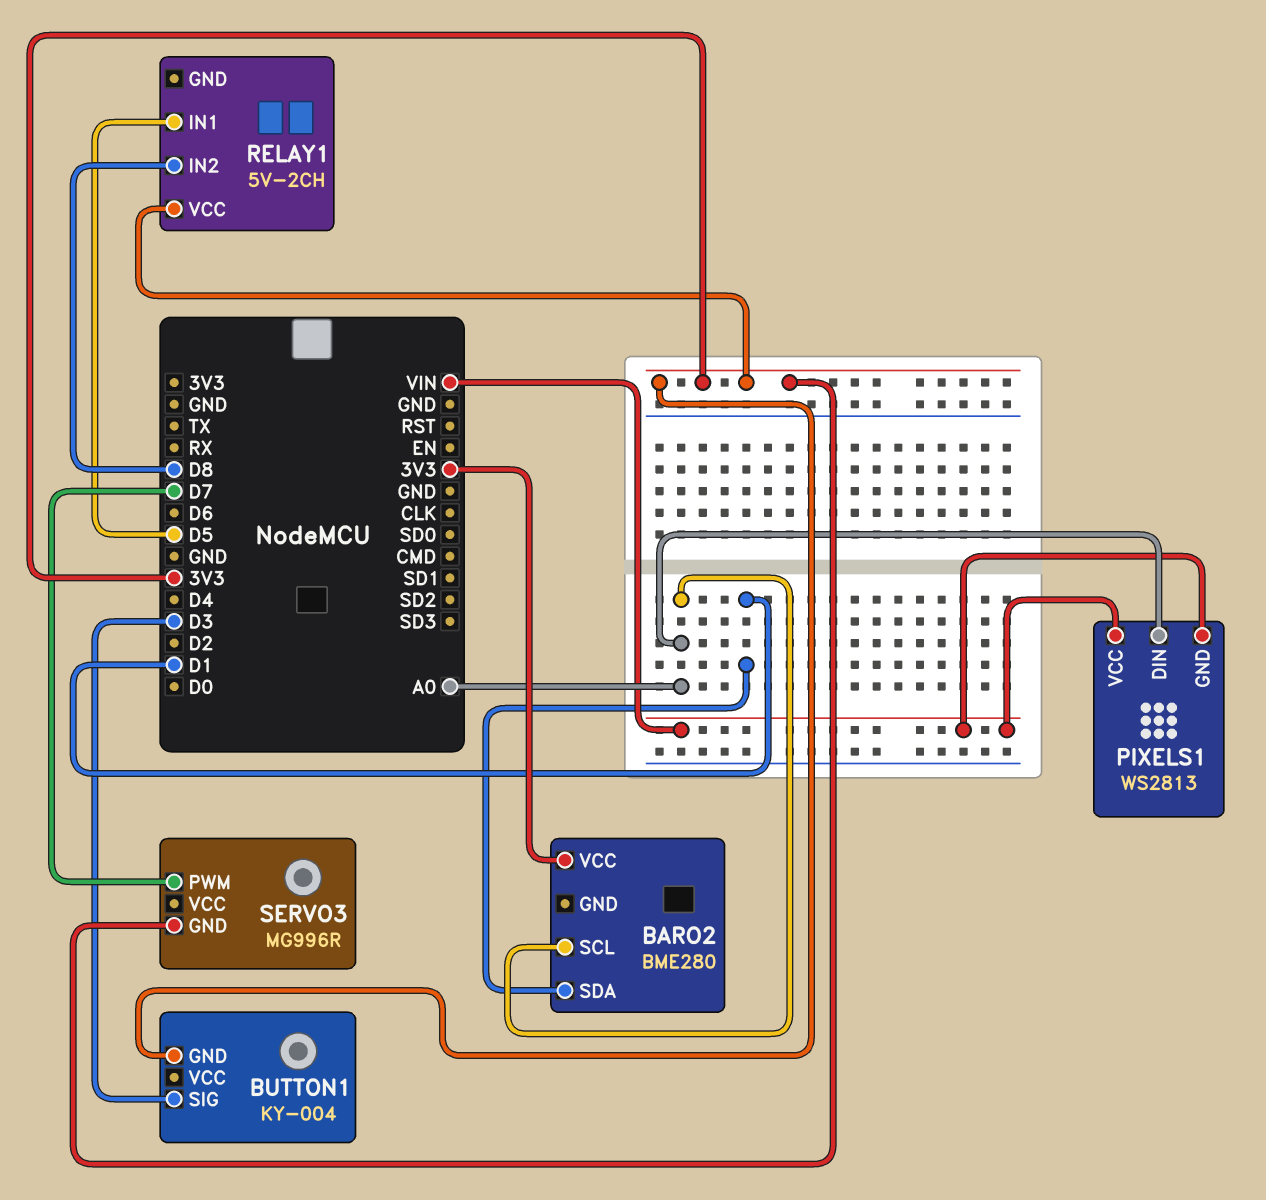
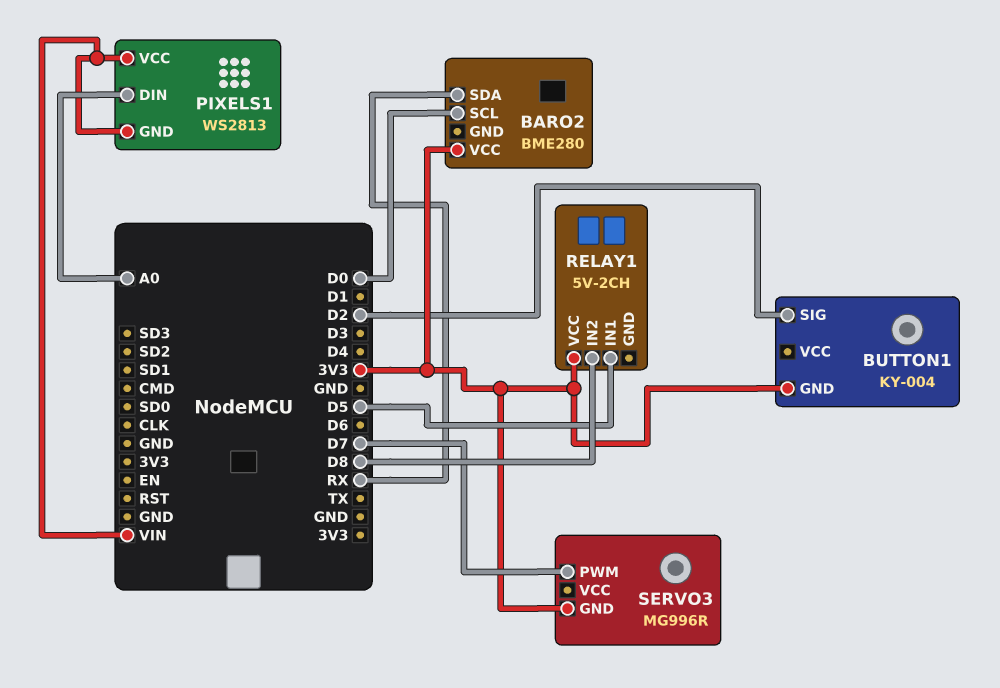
BARO2 pin SCL: A0 -> D0
BARO2 pin SDA: D1 -> RX
BUTTON1 pin SIG: D3 -> D2

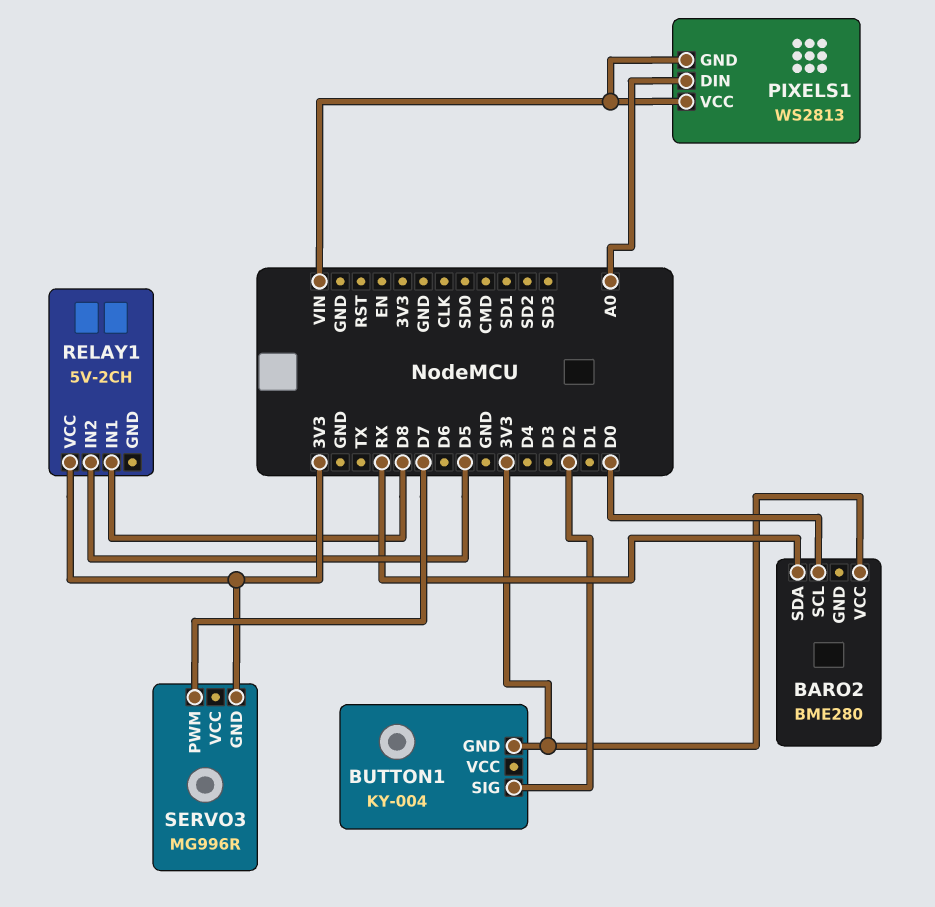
RELAY1 pin IN1: D5 -> D8
RELAY1 pin IN2: D8 -> D5

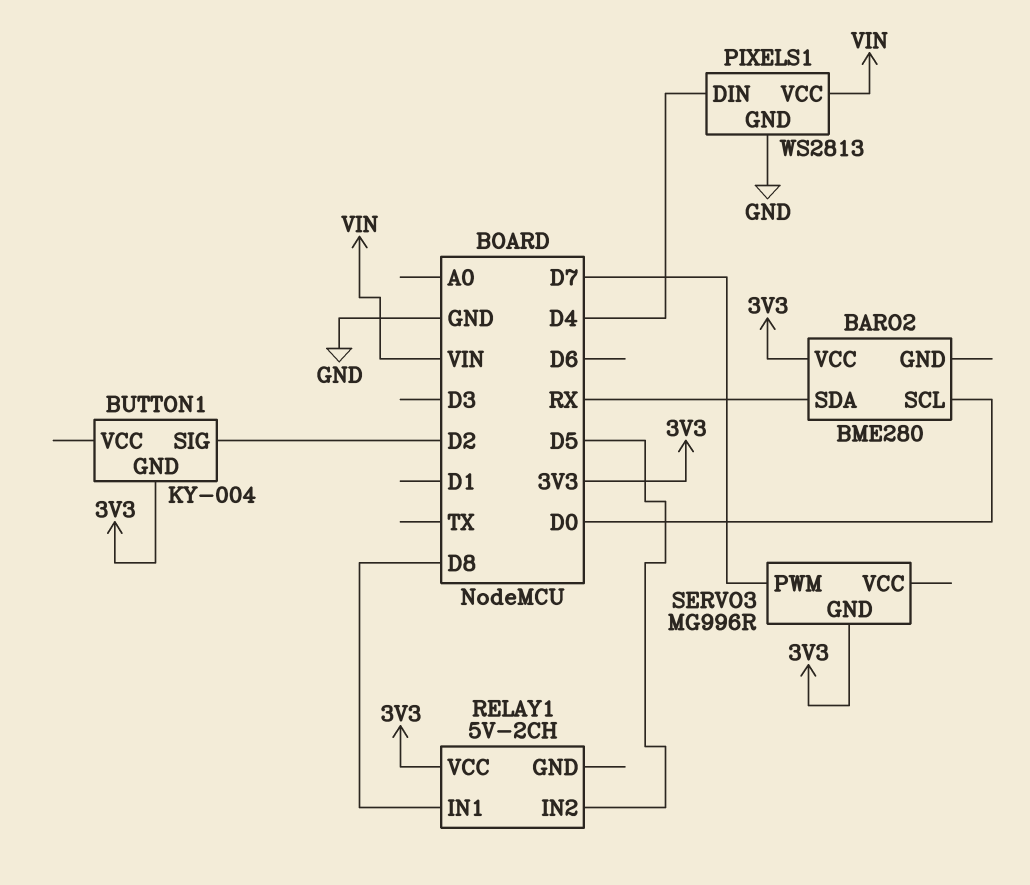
PIXELS1 pin DIN: A0 -> D4
PIXELS1 pin GND: VIN -> GND

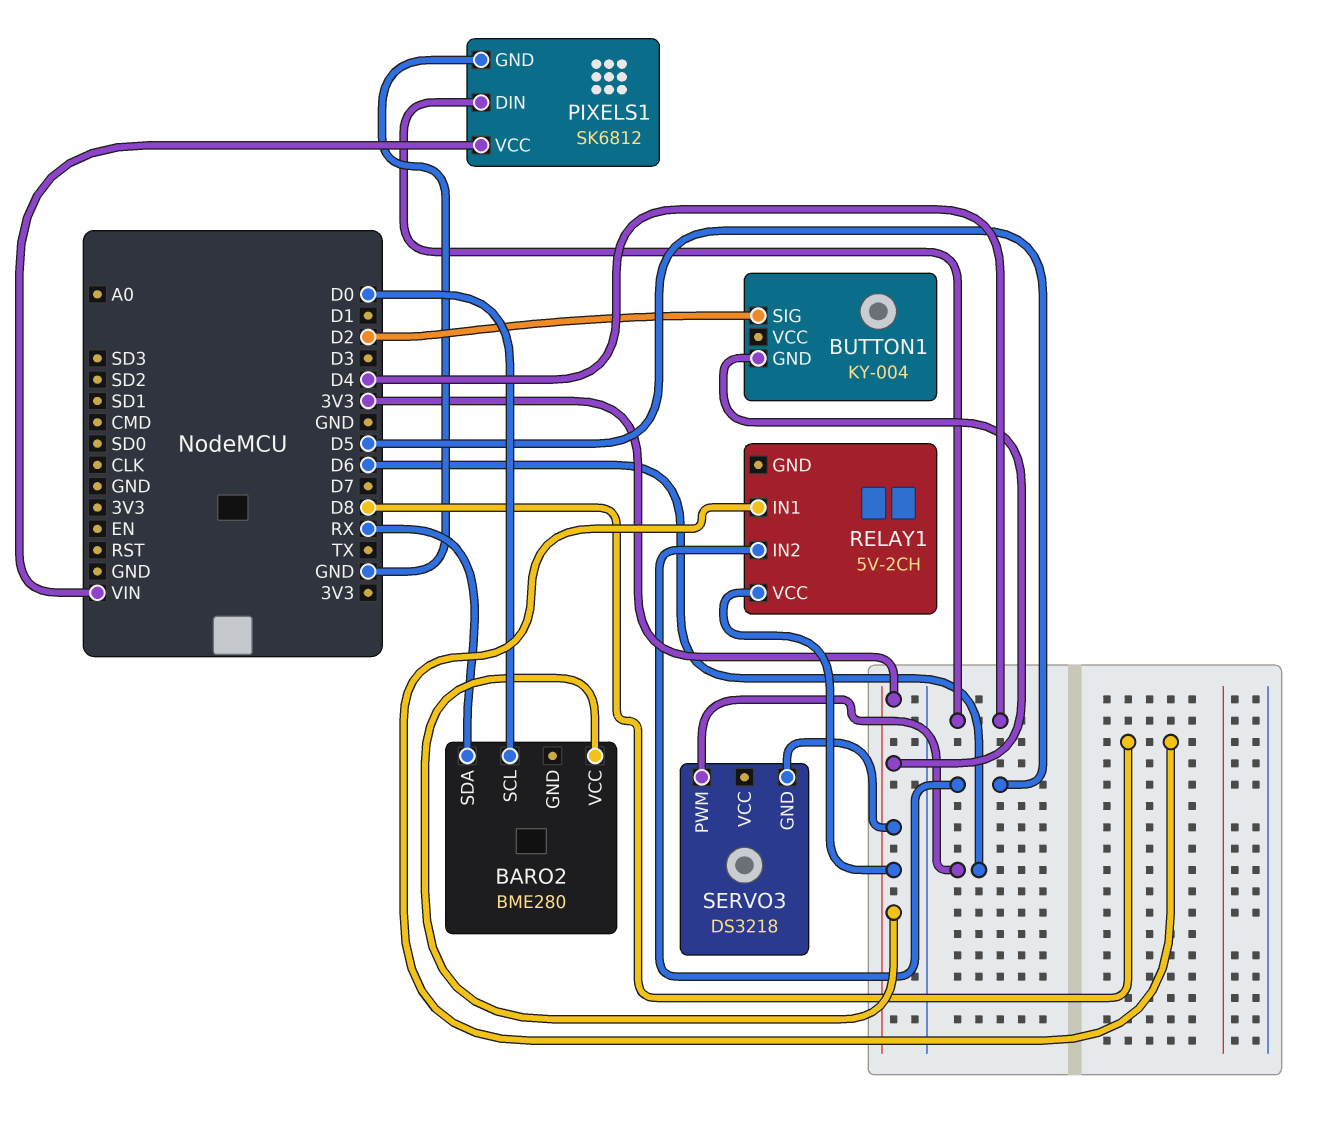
PIXELS1: WS2813 -> SK6812
SERVO3: MG996R -> DS3218
SERVO3 pin PWM: D7 -> D6

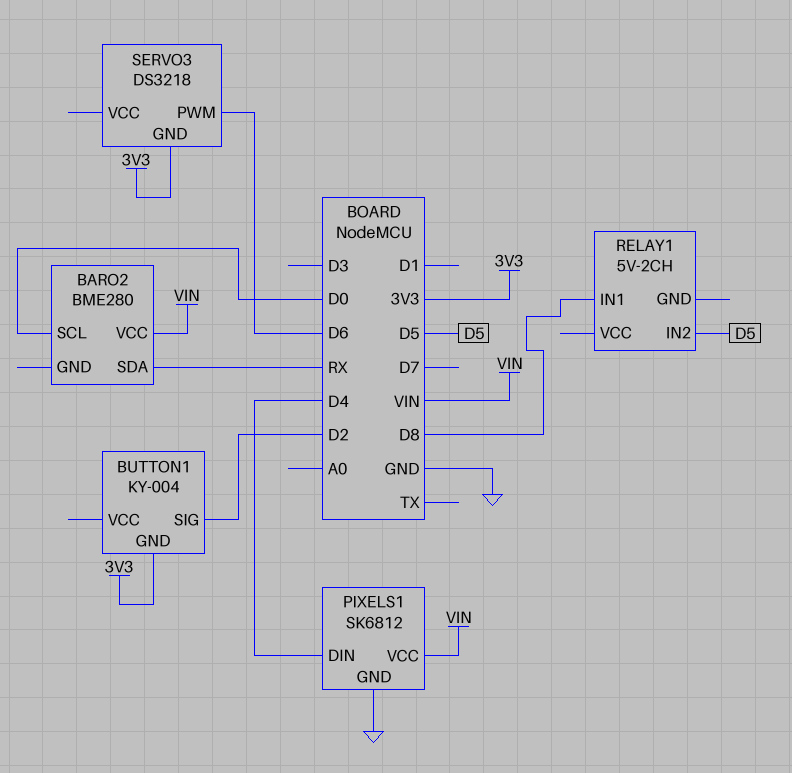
BARO2 pin VCC: 3V3 -> VIN
RELAY1 pin VCC: 3V3 -> none

